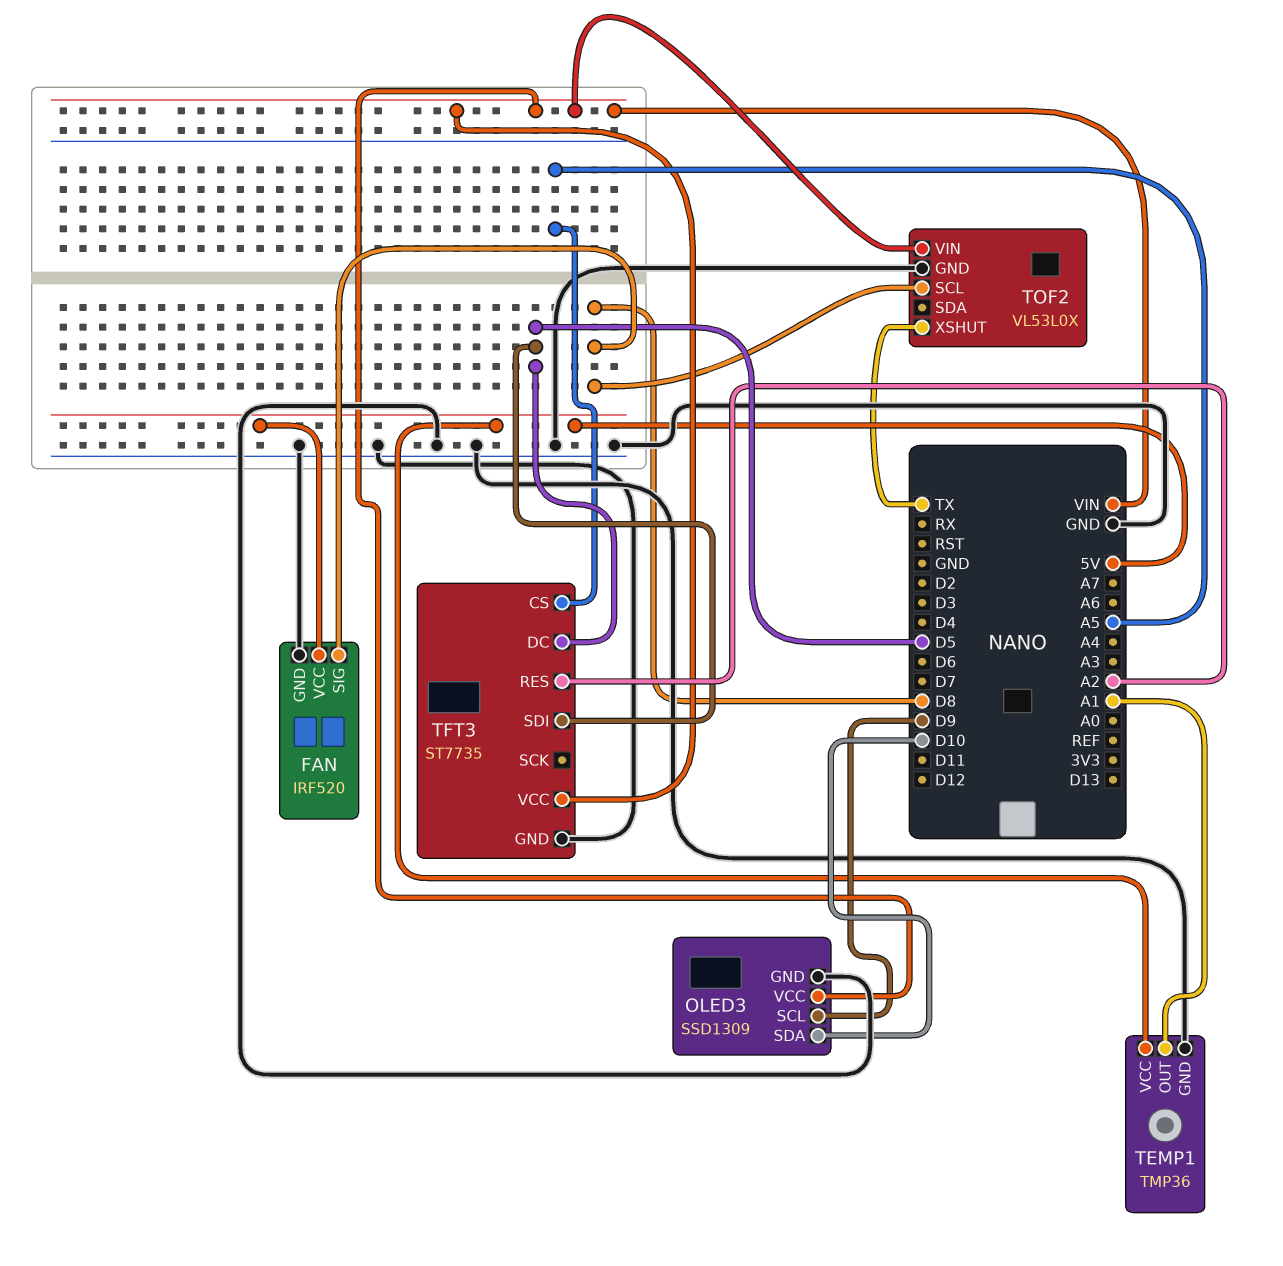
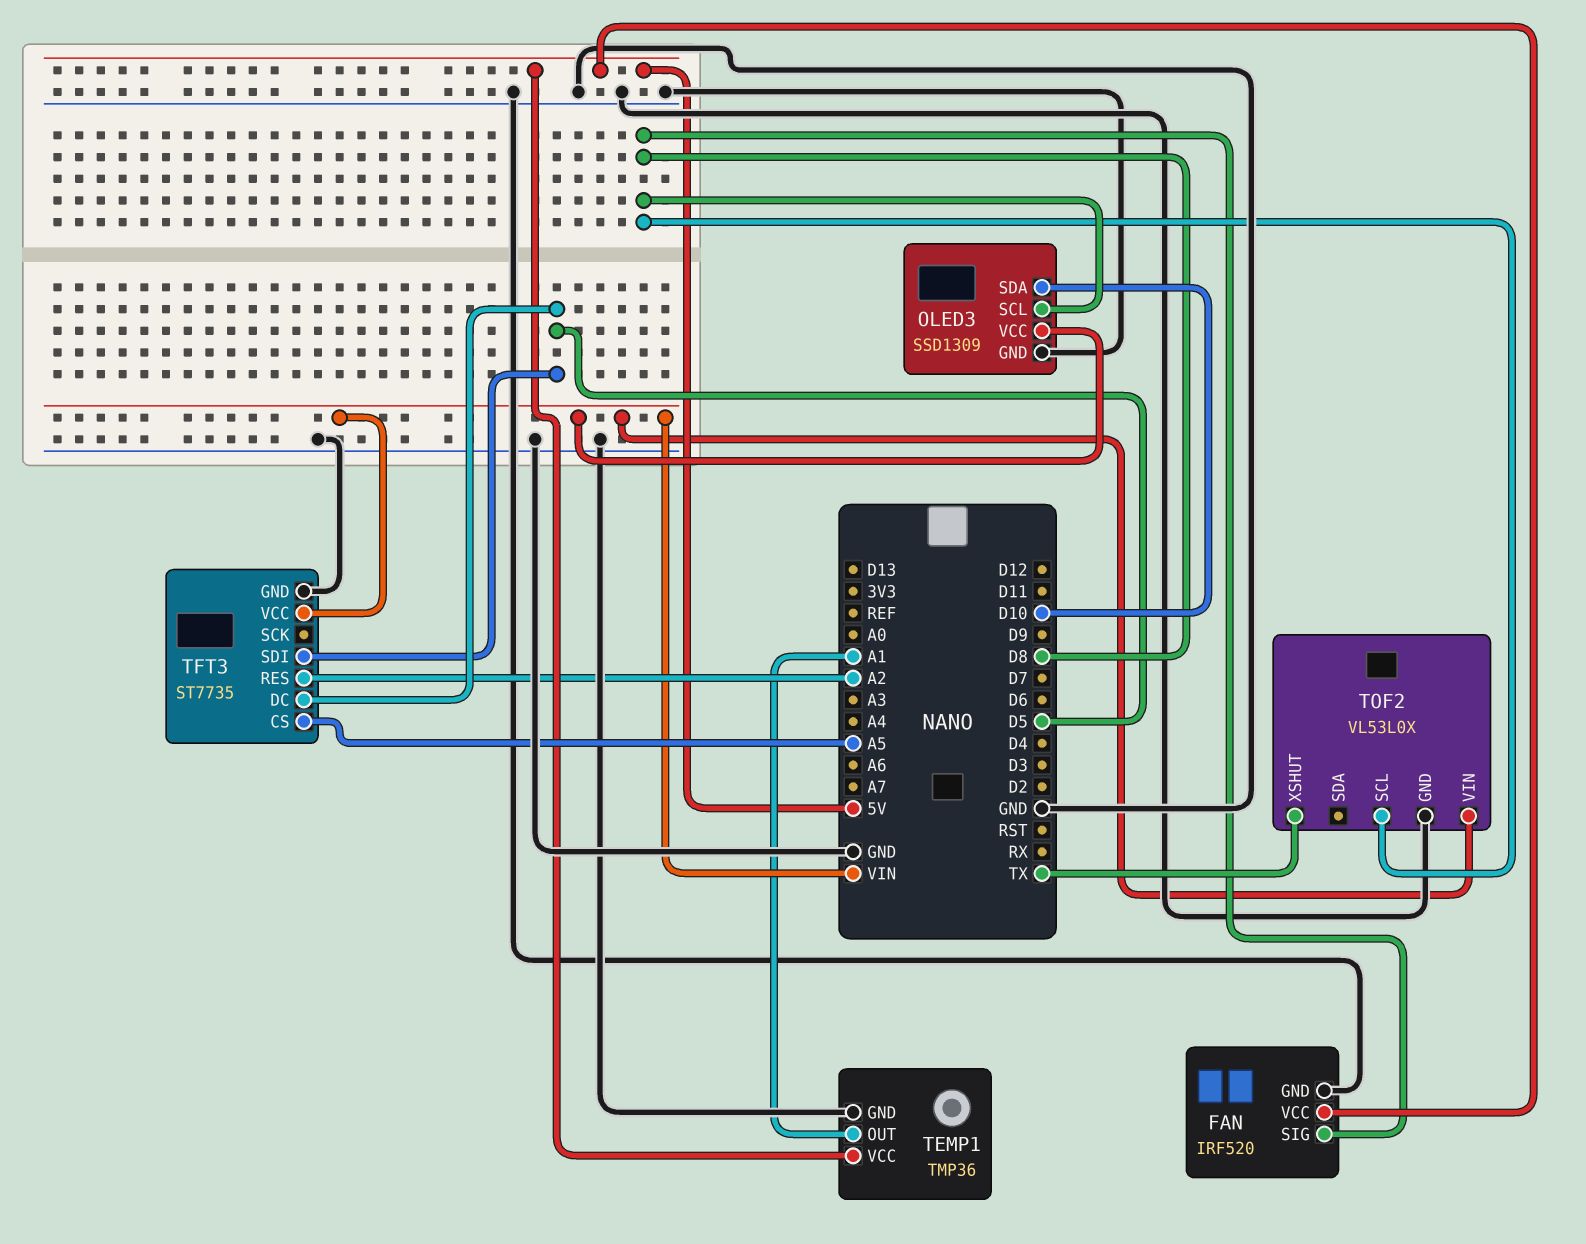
OLED3 pin SCL: D9 -> D8

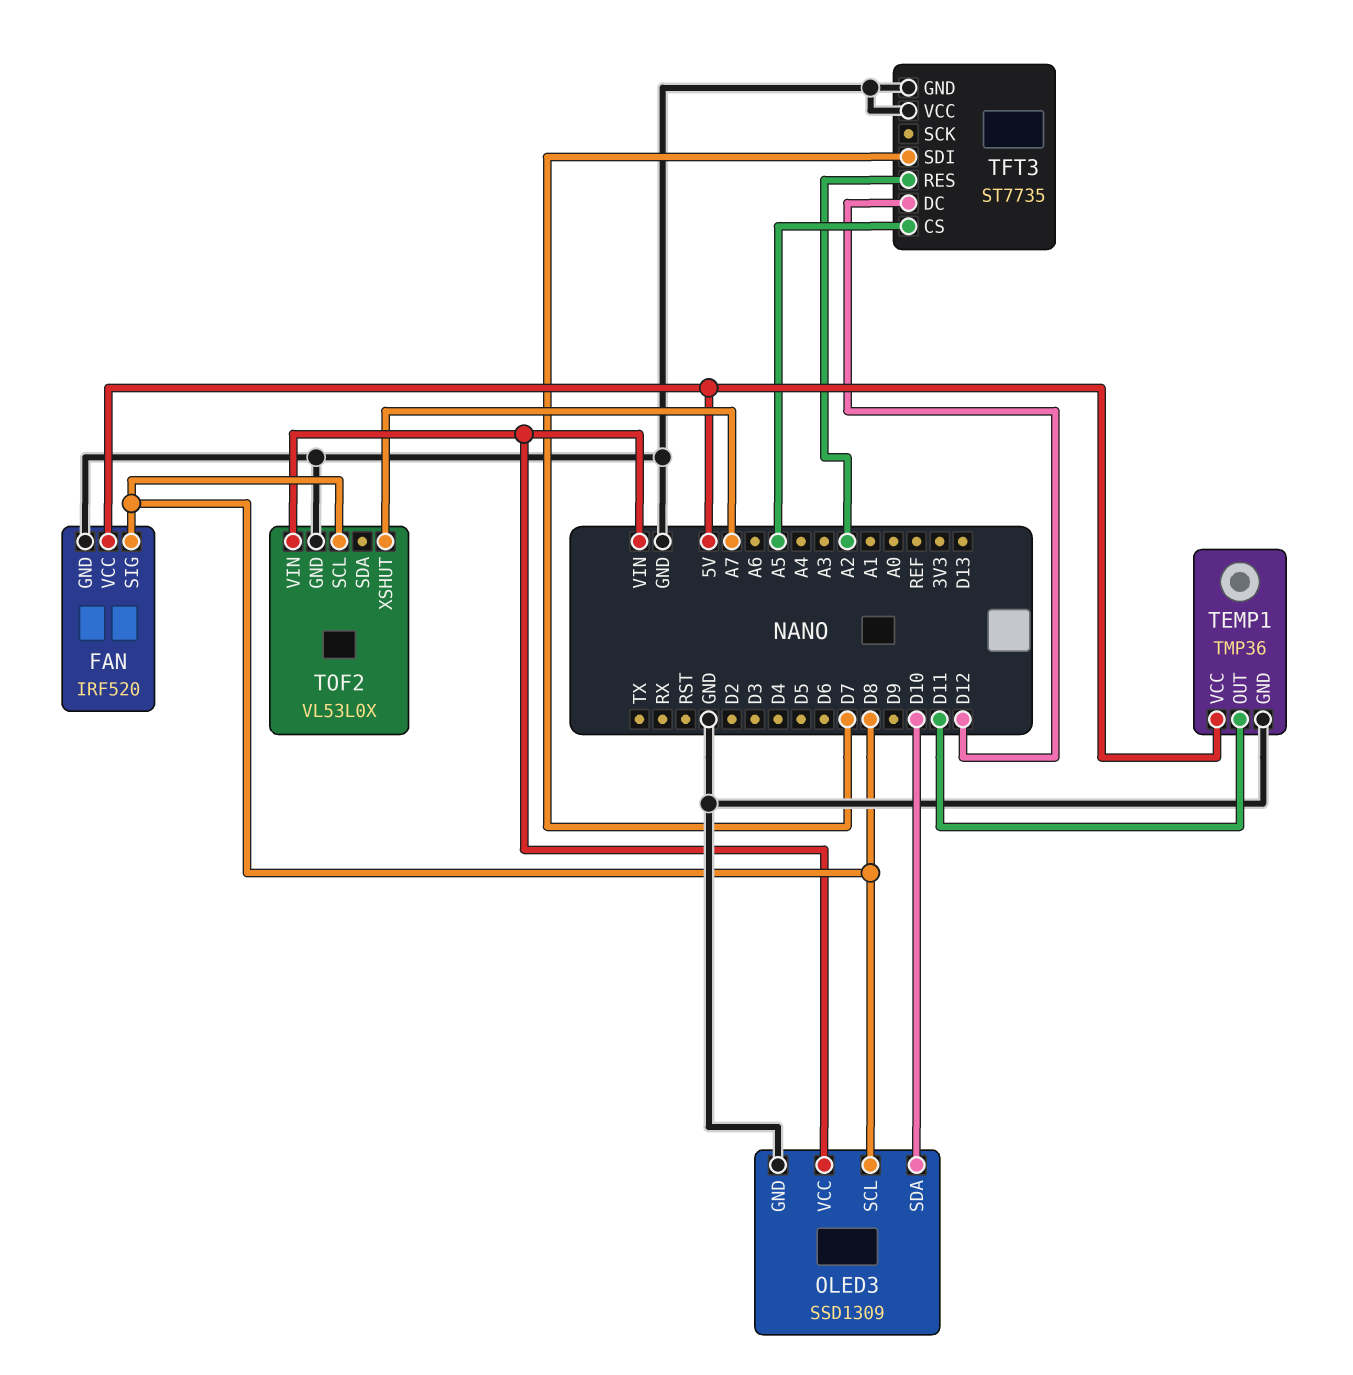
TEMP1 pin OUT: A1 -> D11
TFT3 pin DC: D5 -> D12
TFT3 pin SDI: D5 -> D7
TFT3 pin VCC: VIN -> GND
TOF2 pin XSHUT: TX -> A7

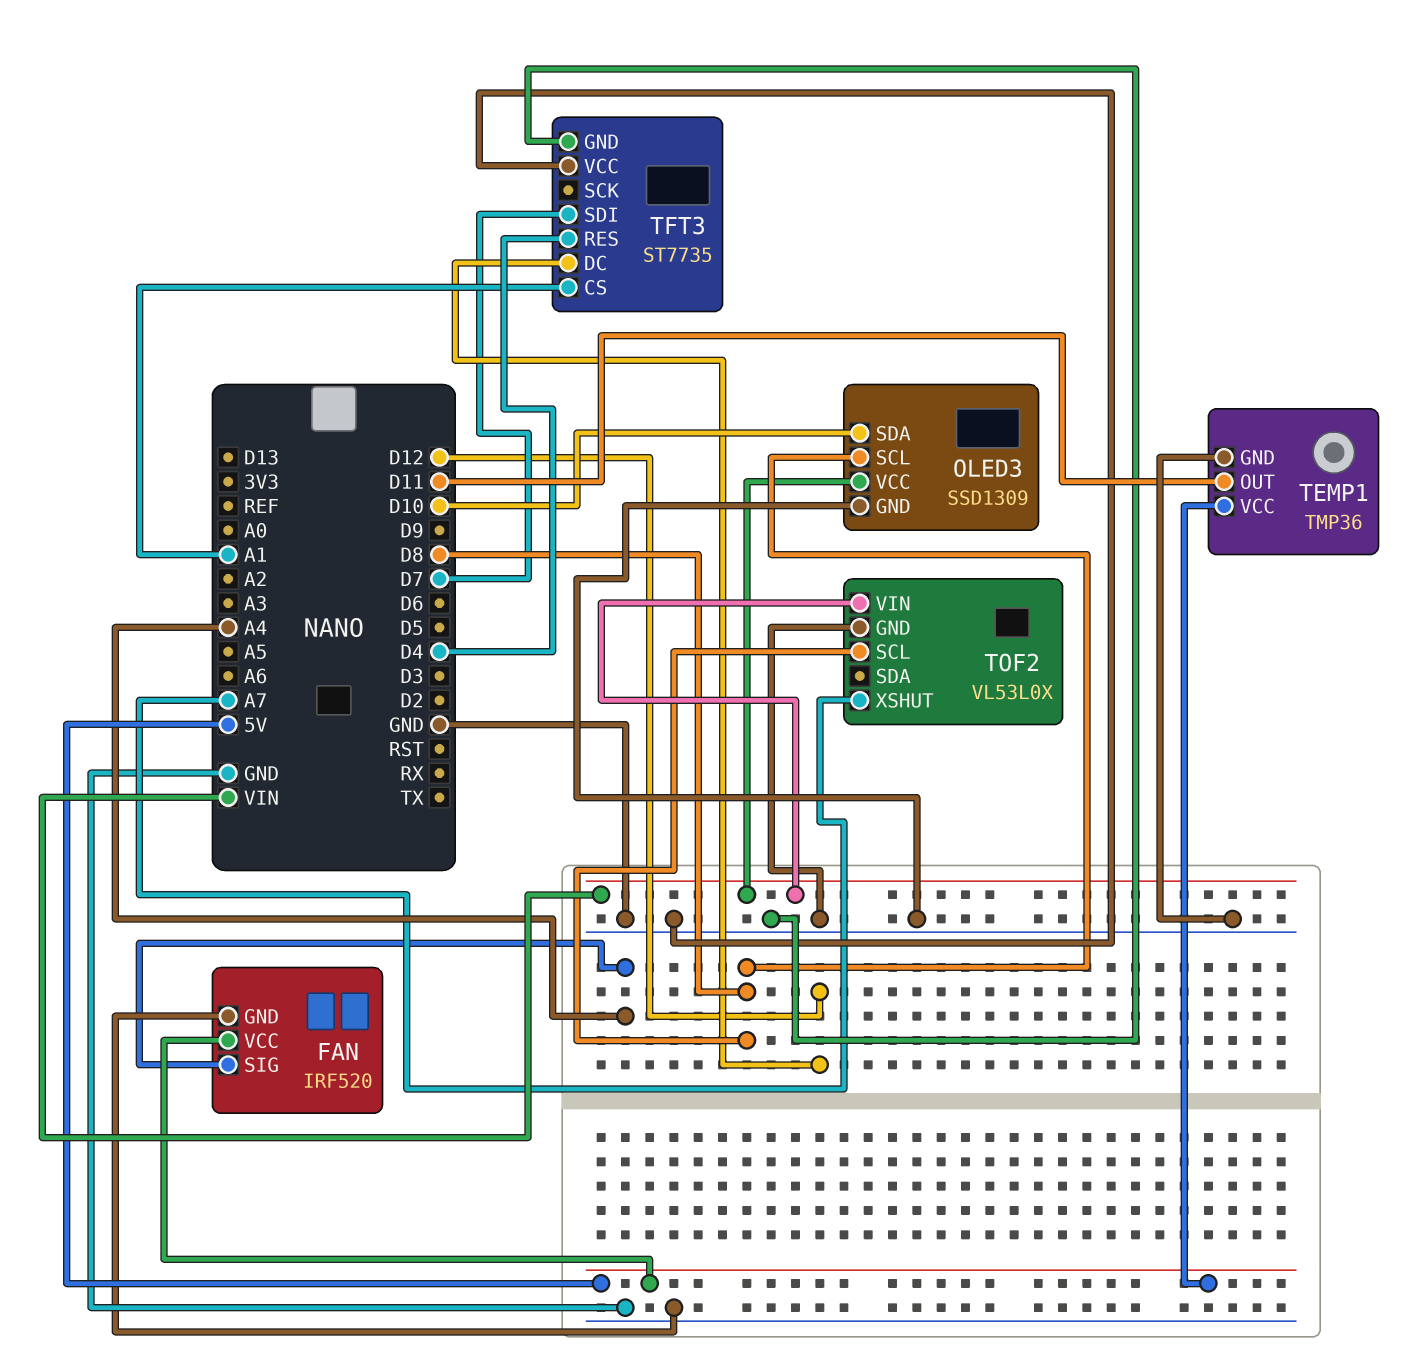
FAN pin SIG: D8 -> A4
TFT3 pin CS: A5 -> A1
TFT3 pin RES: A2 -> D4

